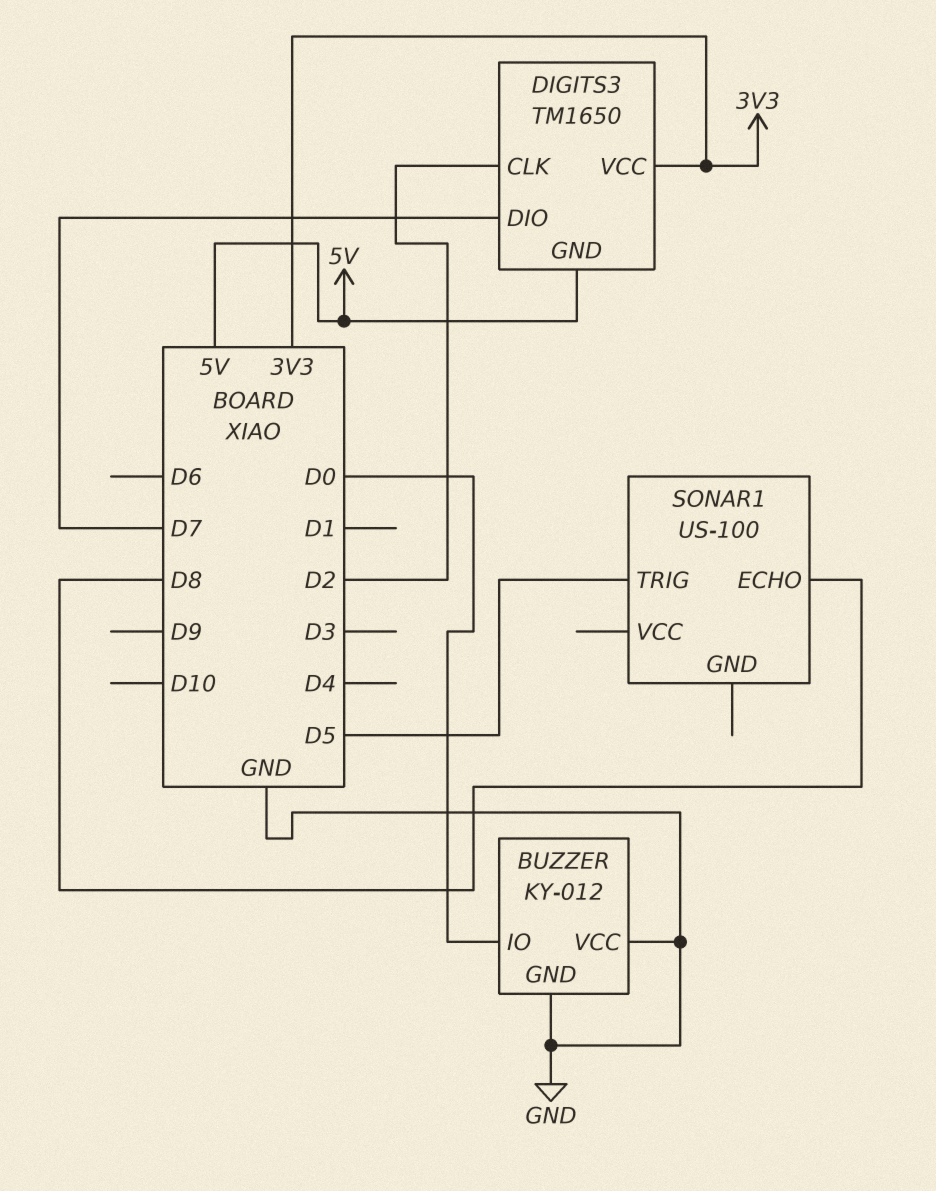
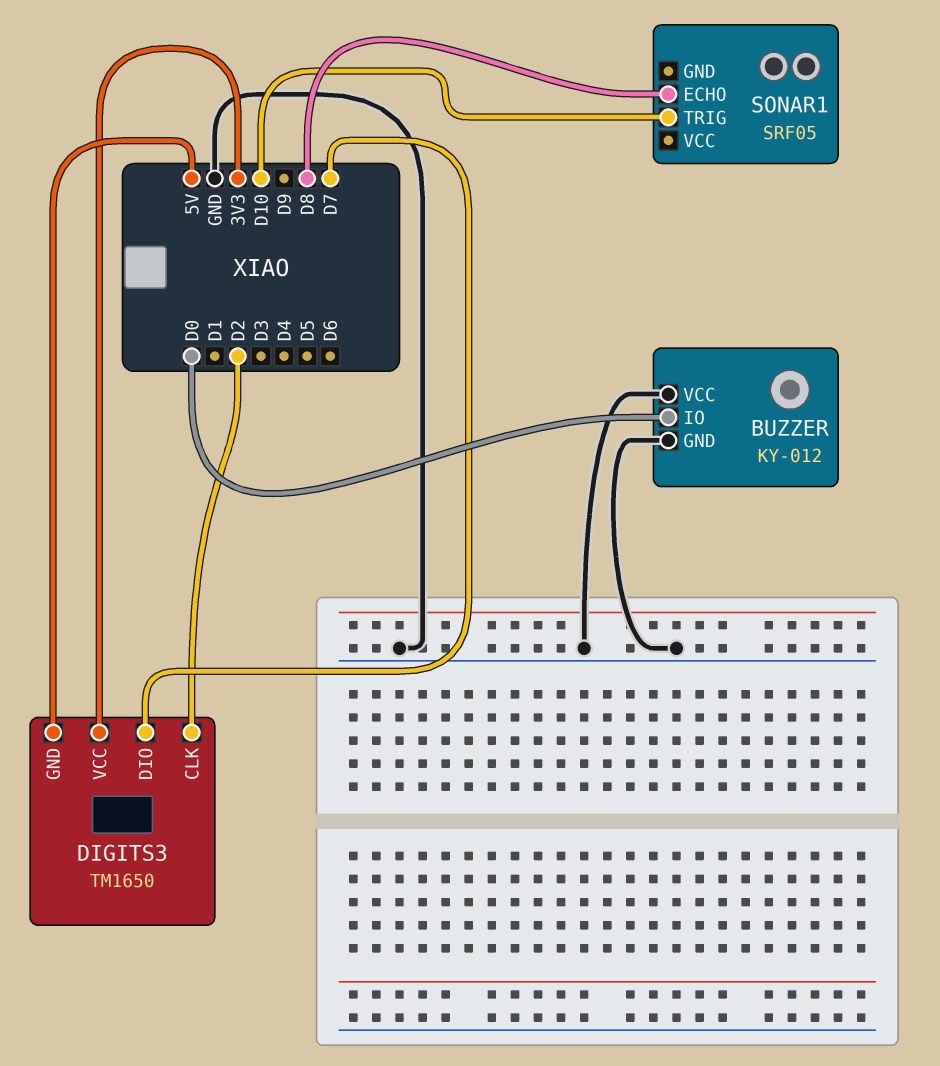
SONAR1: US-100 -> SRF05
SONAR1 pin TRIG: D5 -> D10

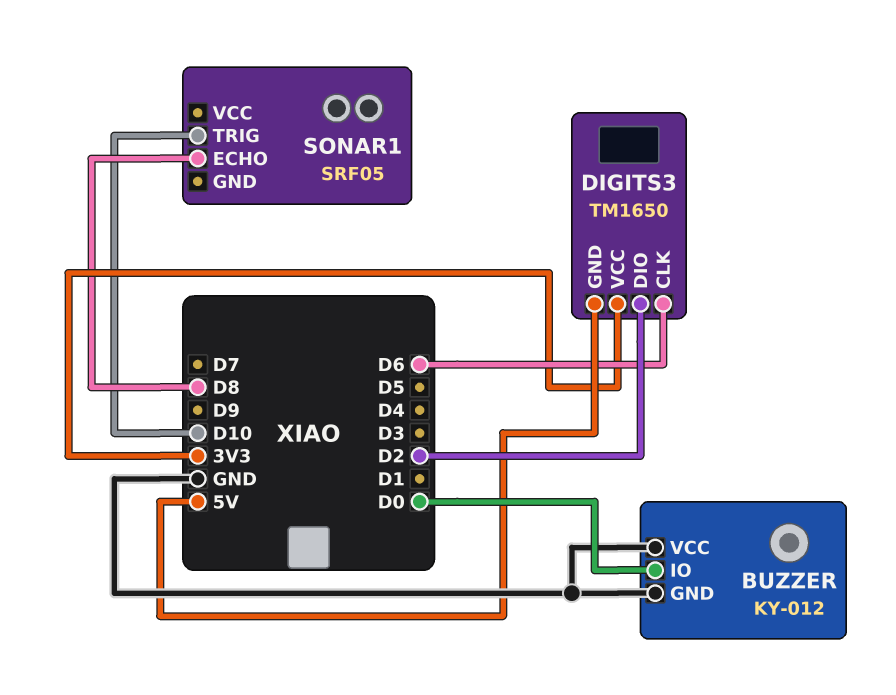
DIGITS3 pin CLK: D2 -> D6
DIGITS3 pin DIO: D7 -> D2

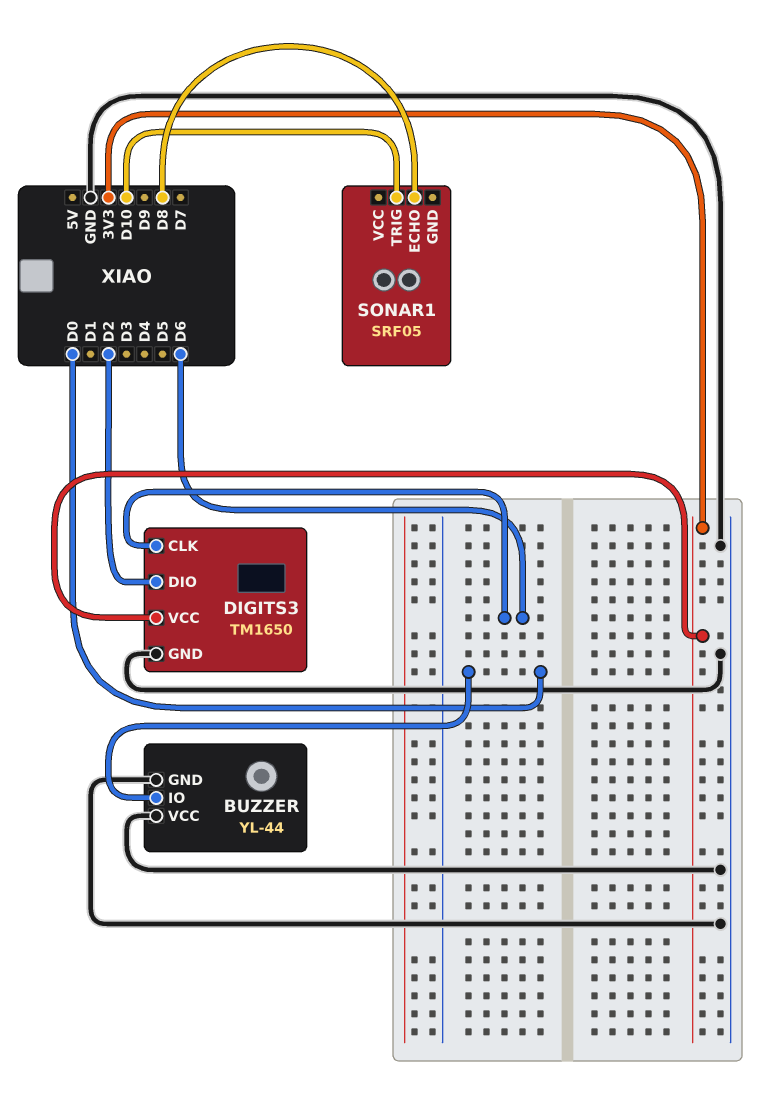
BUZZER: KY-012 -> YL-44
DIGITS3 pin GND: 5V -> GND

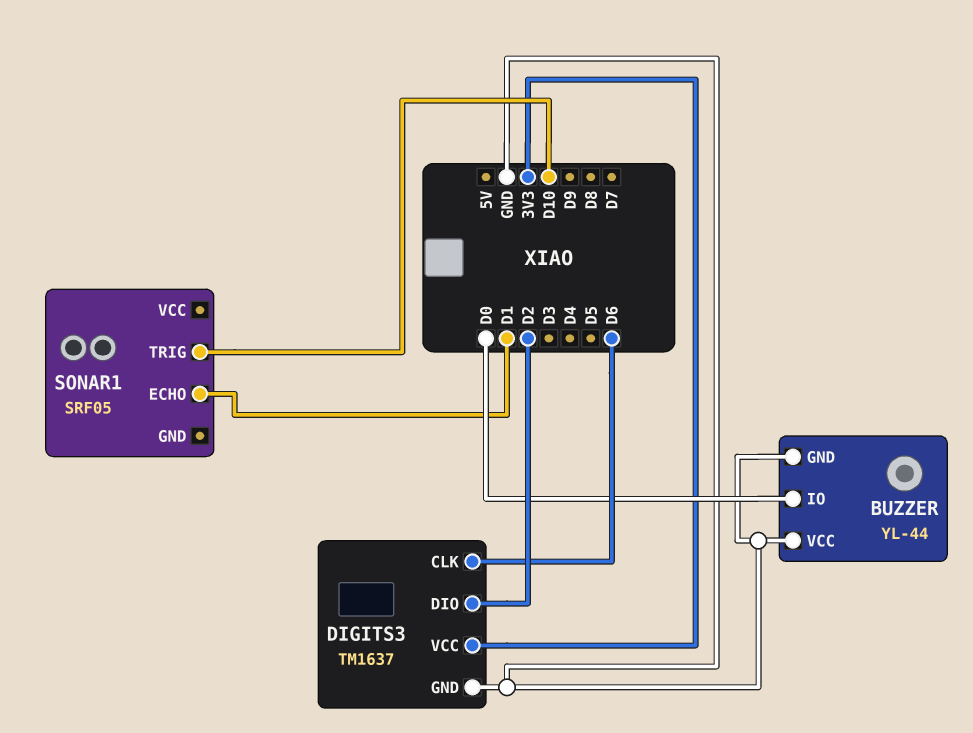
DIGITS3: TM1650 -> TM1637
SONAR1 pin ECHO: D8 -> D1

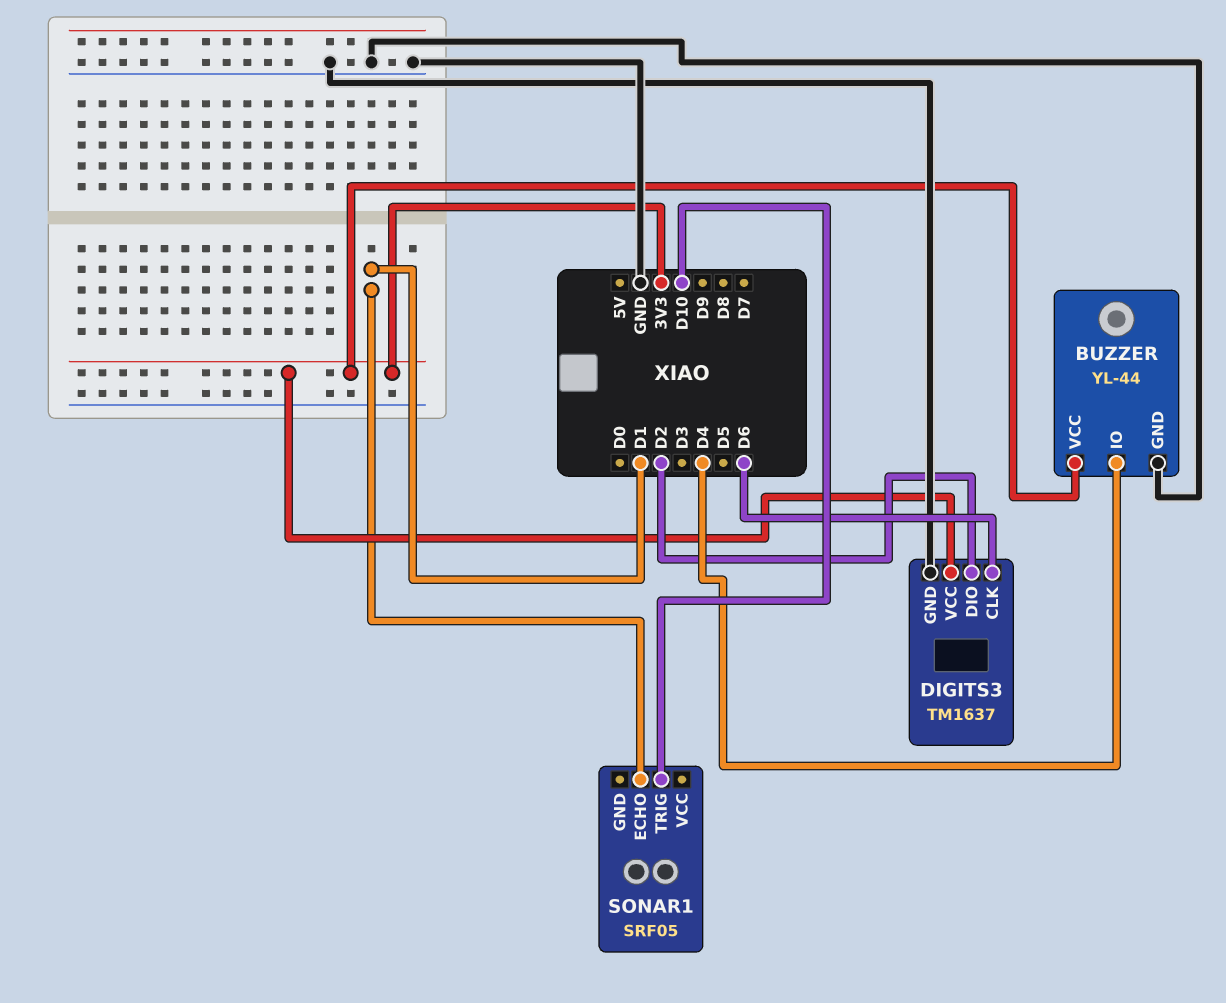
BUZZER pin IO: D0 -> D4
BUZZER pin VCC: GND -> 3V3

